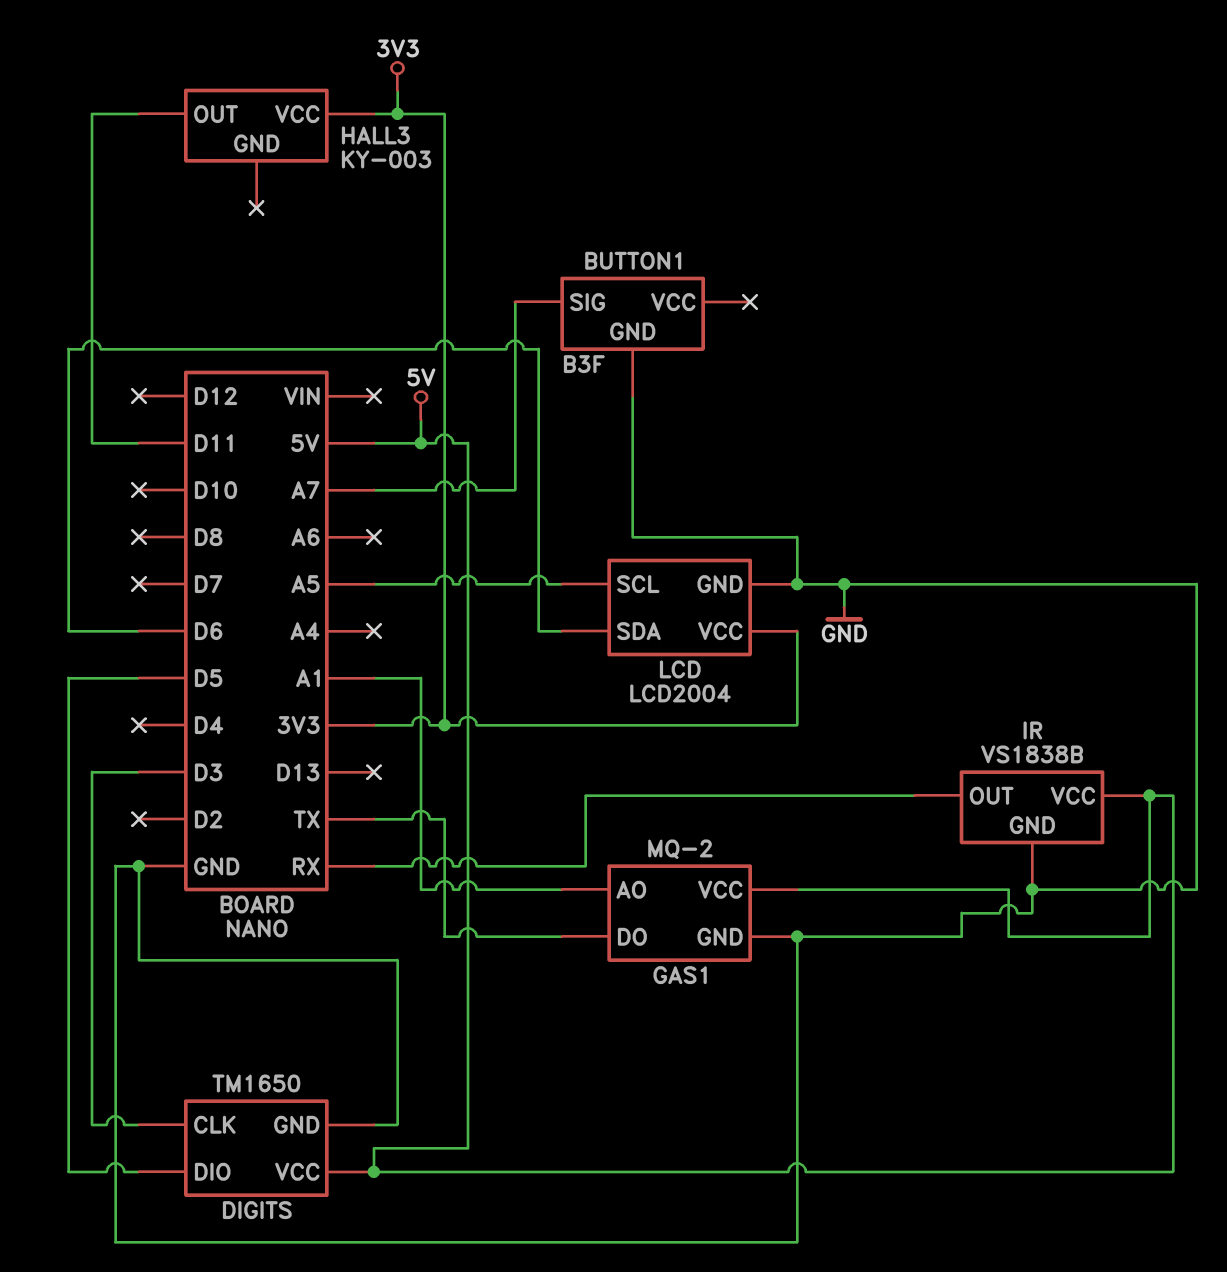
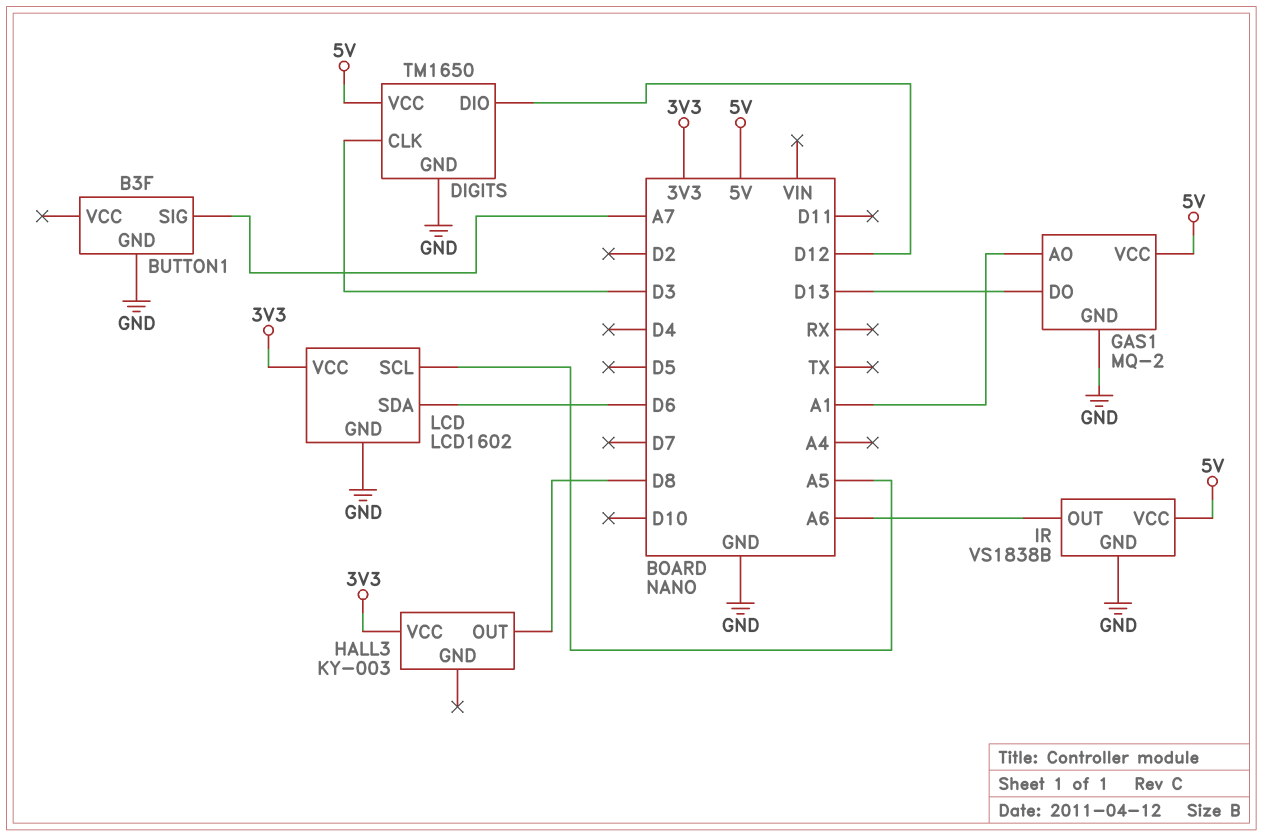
DIGITS pin DIO: D5 -> D12
GAS1 pin DO: TX -> D13
HALL3 pin OUT: D11 -> D8
IR pin OUT: RX -> A6
LCD: LCD2004 -> LCD1602

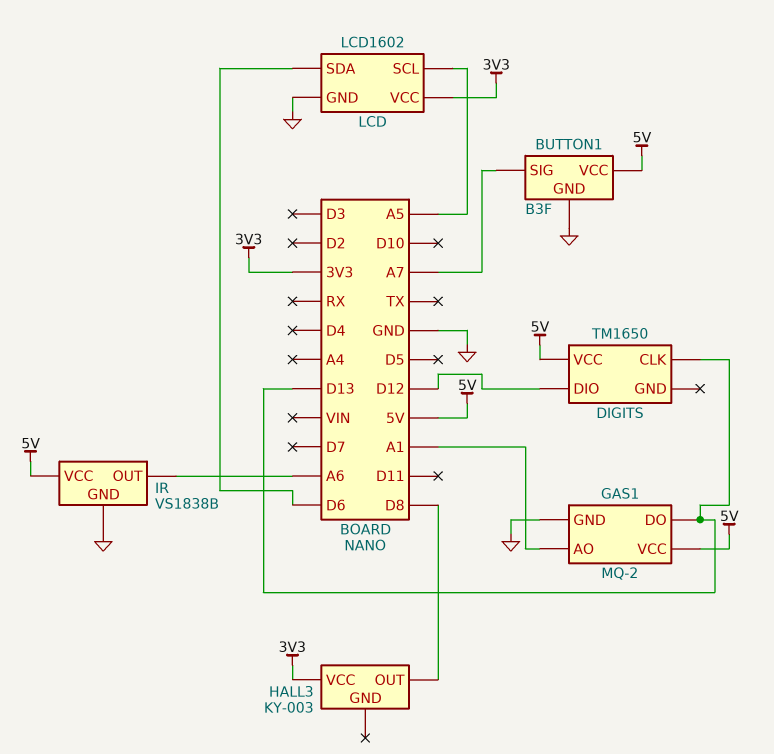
BUTTON1 pin VCC: none -> 5V
DIGITS pin CLK: D3 -> D13
DIGITS pin GND: GND -> none

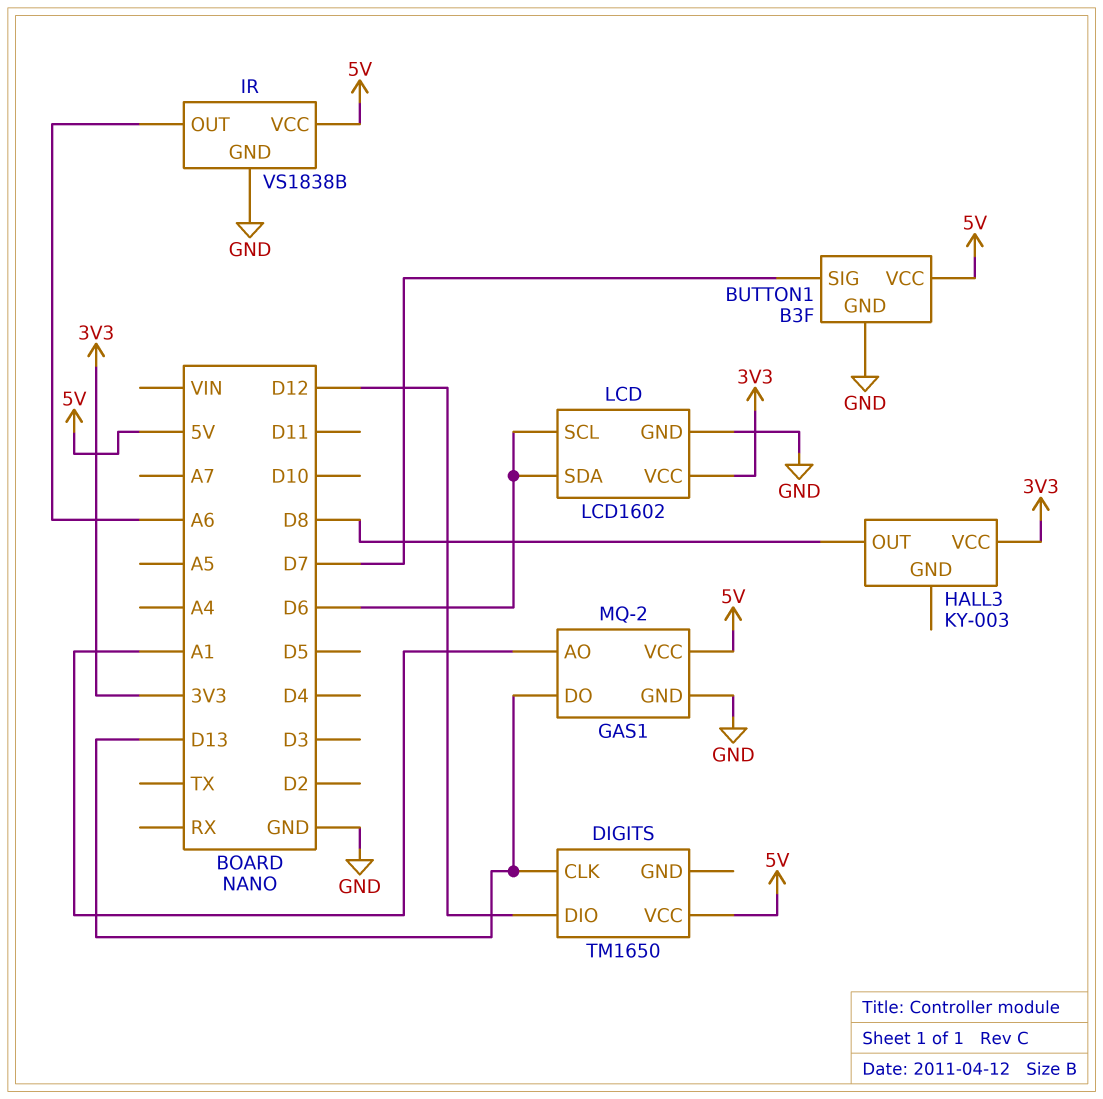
BUTTON1 pin SIG: A7 -> D7
LCD pin SCL: A5 -> D6

